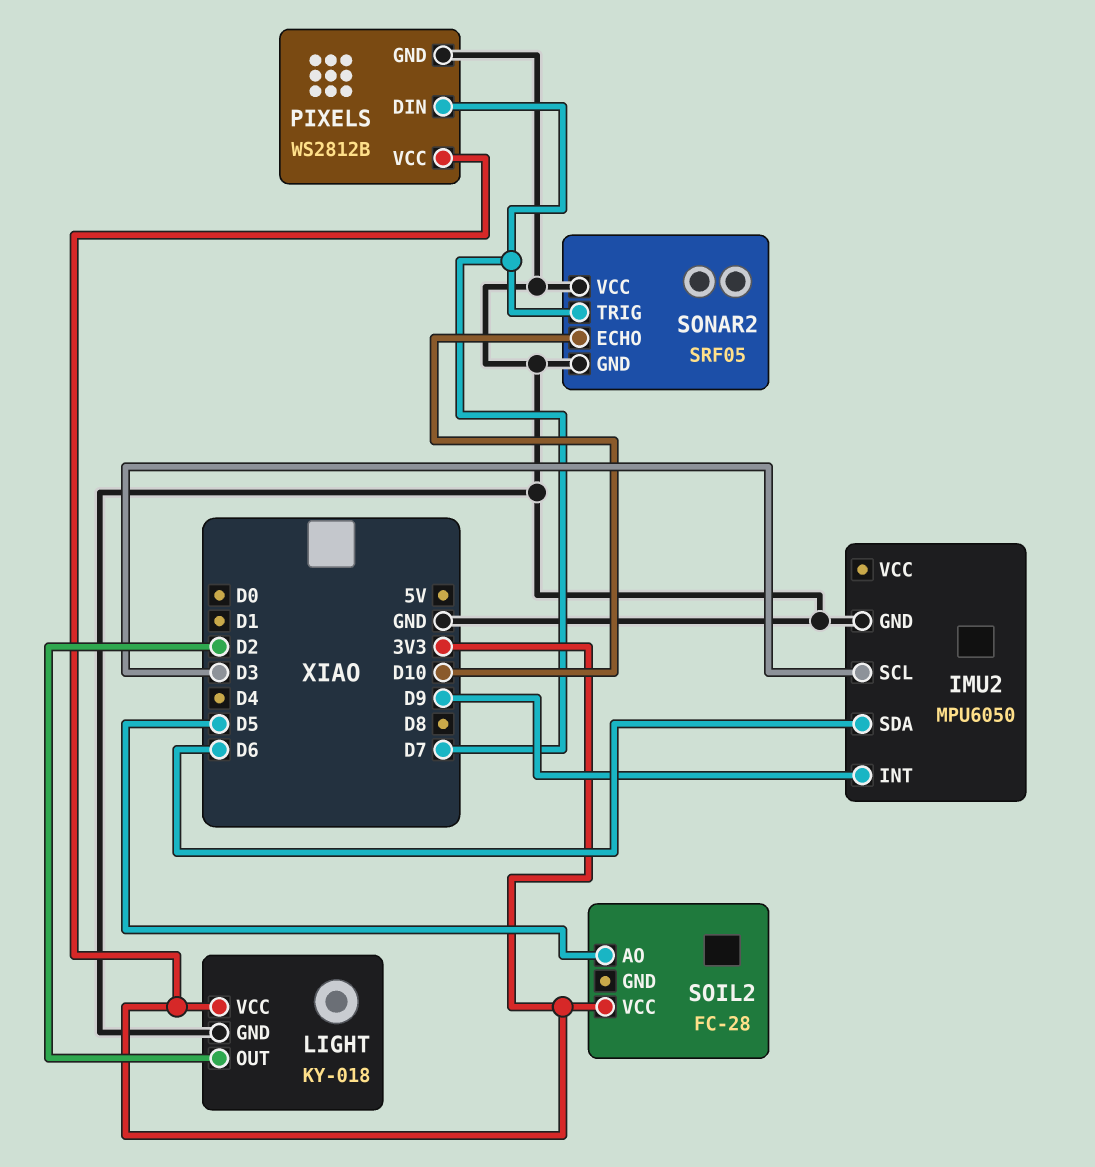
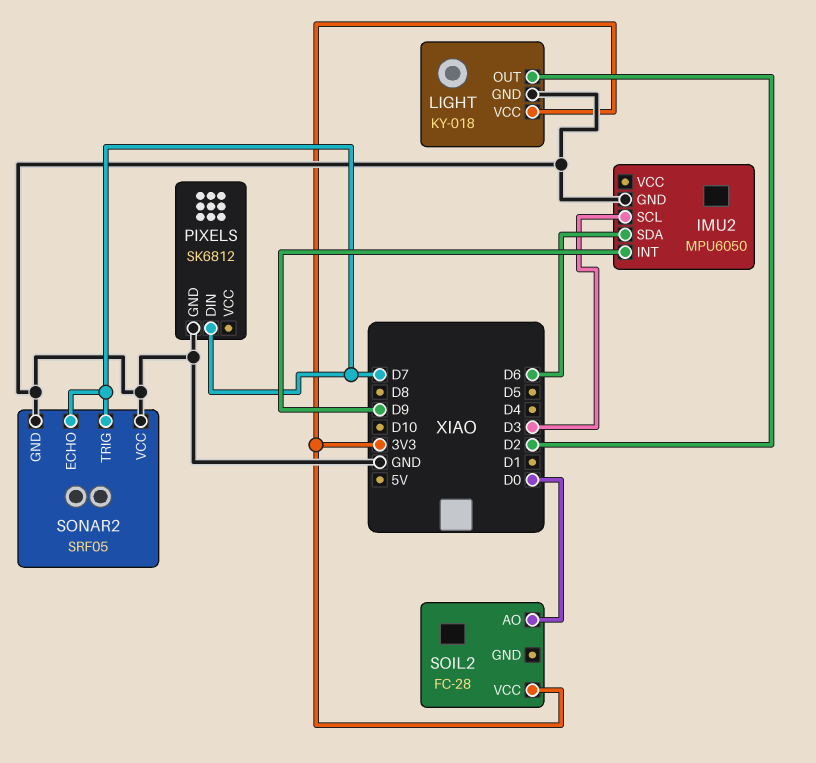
PIXELS: WS2812B -> SK6812
PIXELS pin VCC: 3V3 -> none
SOIL2 pin AO: D5 -> D0
SONAR2 pin ECHO: D10 -> D7

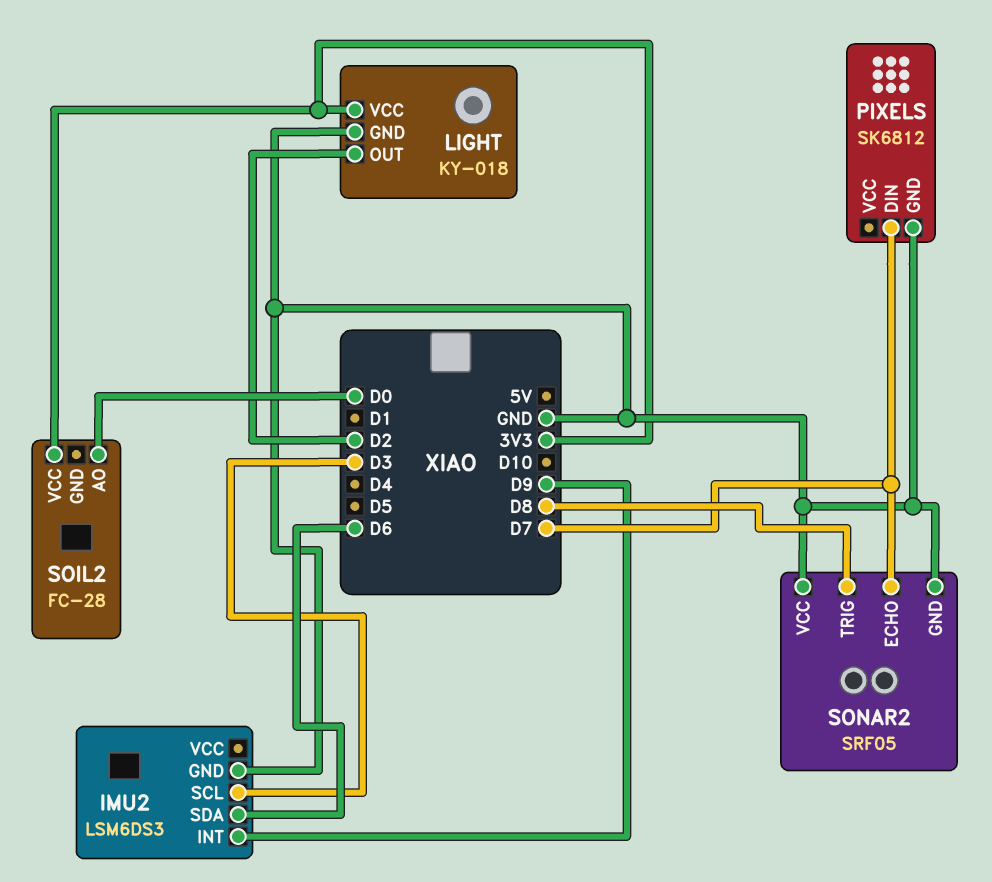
IMU2: MPU6050 -> LSM6DS3
SONAR2 pin TRIG: D7 -> D8

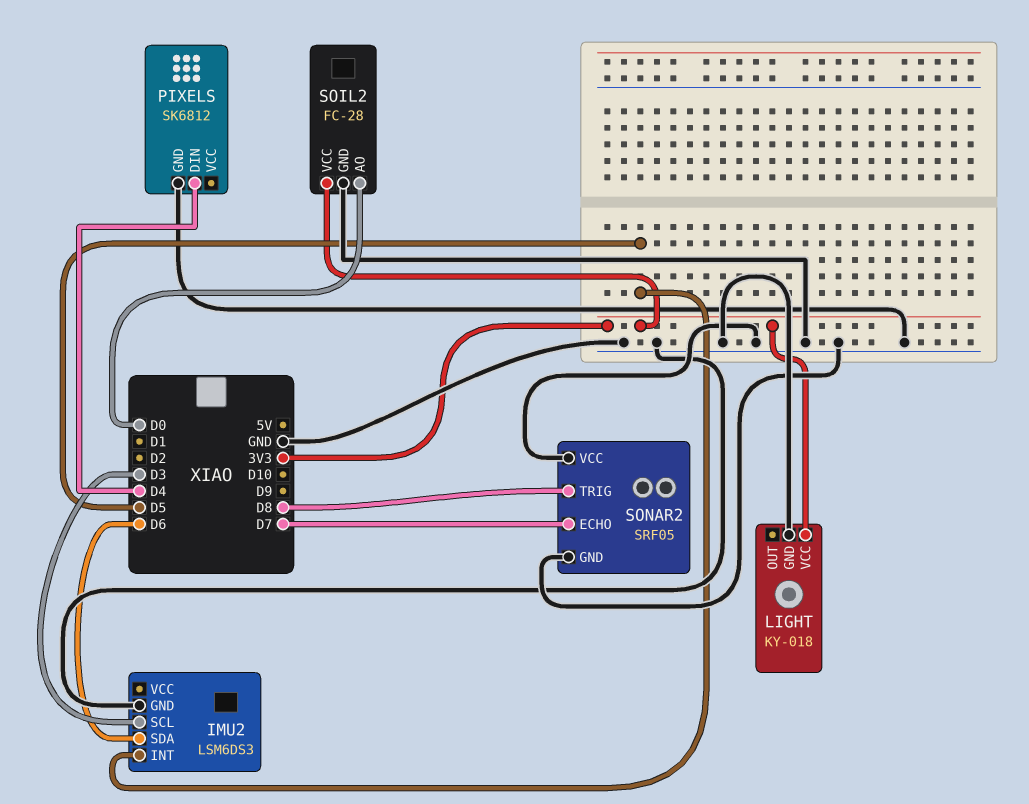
IMU2 pin INT: D9 -> D5
LIGHT pin OUT: D2 -> none
PIXELS pin DIN: D7 -> D4
SOIL2 pin GND: none -> GND

